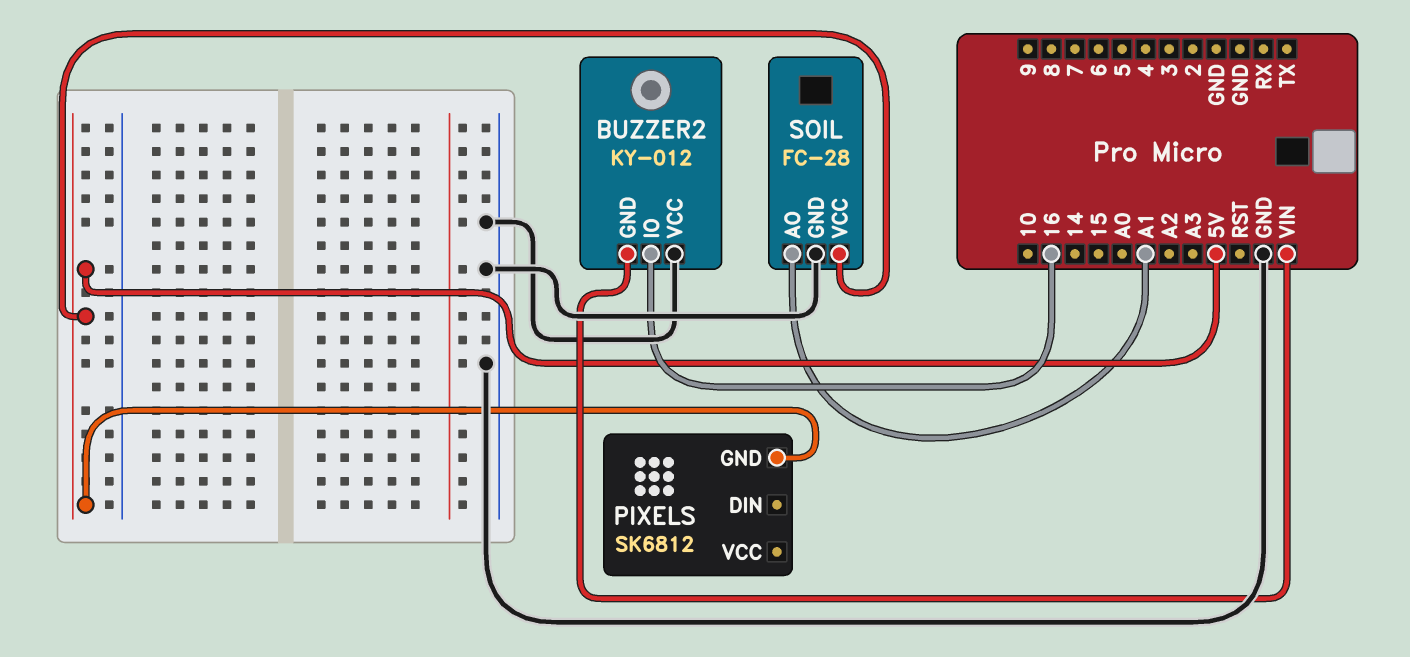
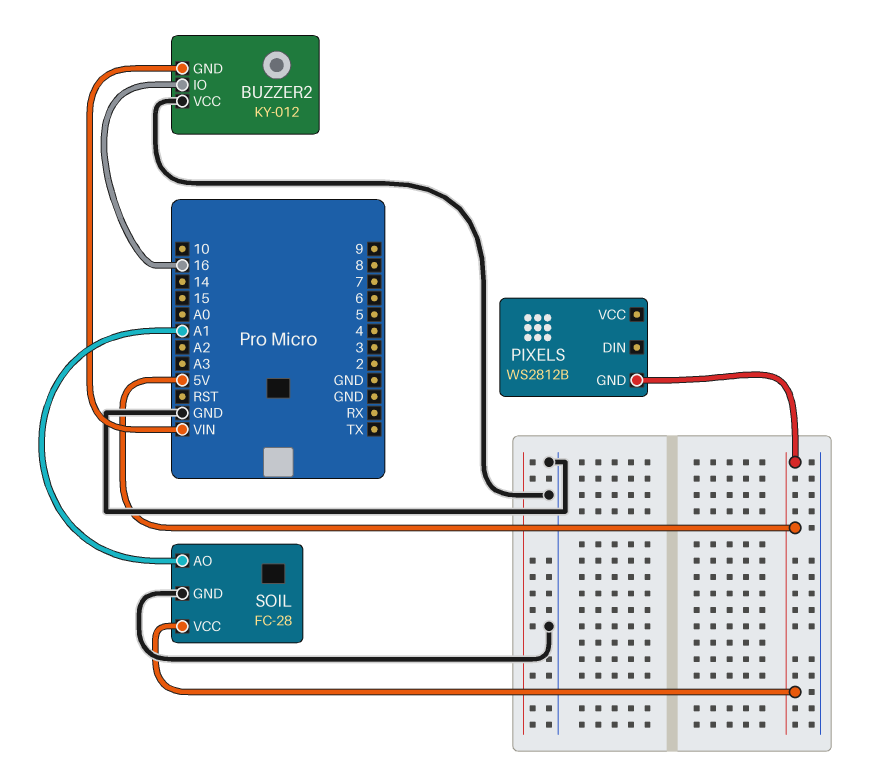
PIXELS: SK6812 -> WS2812B

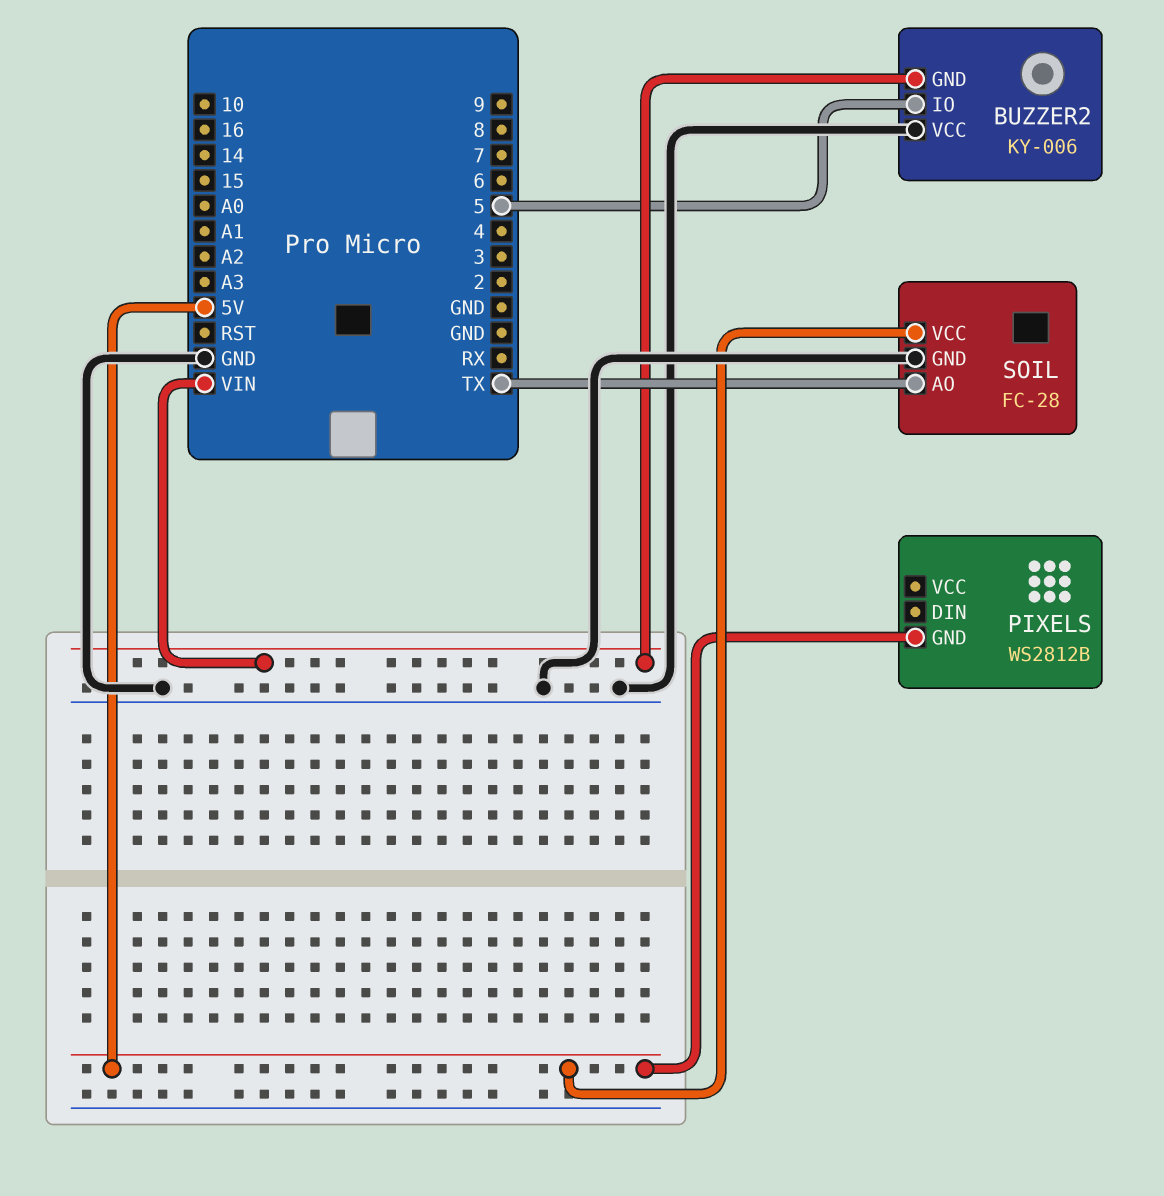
BUZZER2: KY-012 -> KY-006
BUZZER2 pin IO: 16 -> 5
SOIL pin AO: A1 -> TX

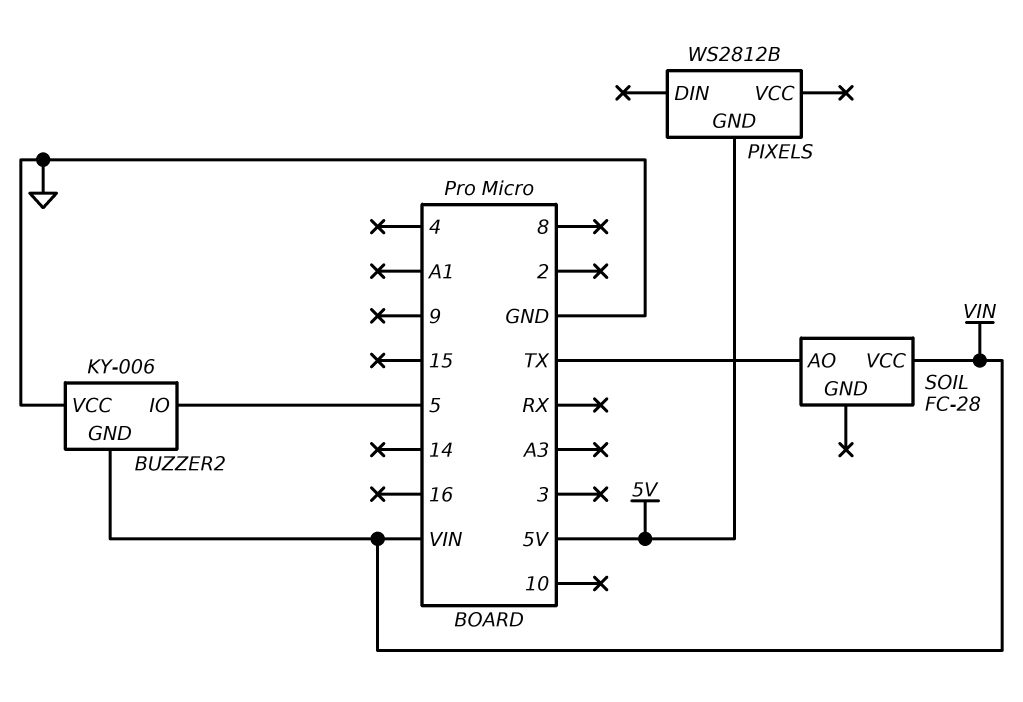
SOIL pin GND: GND -> none
SOIL pin VCC: 5V -> VIN

